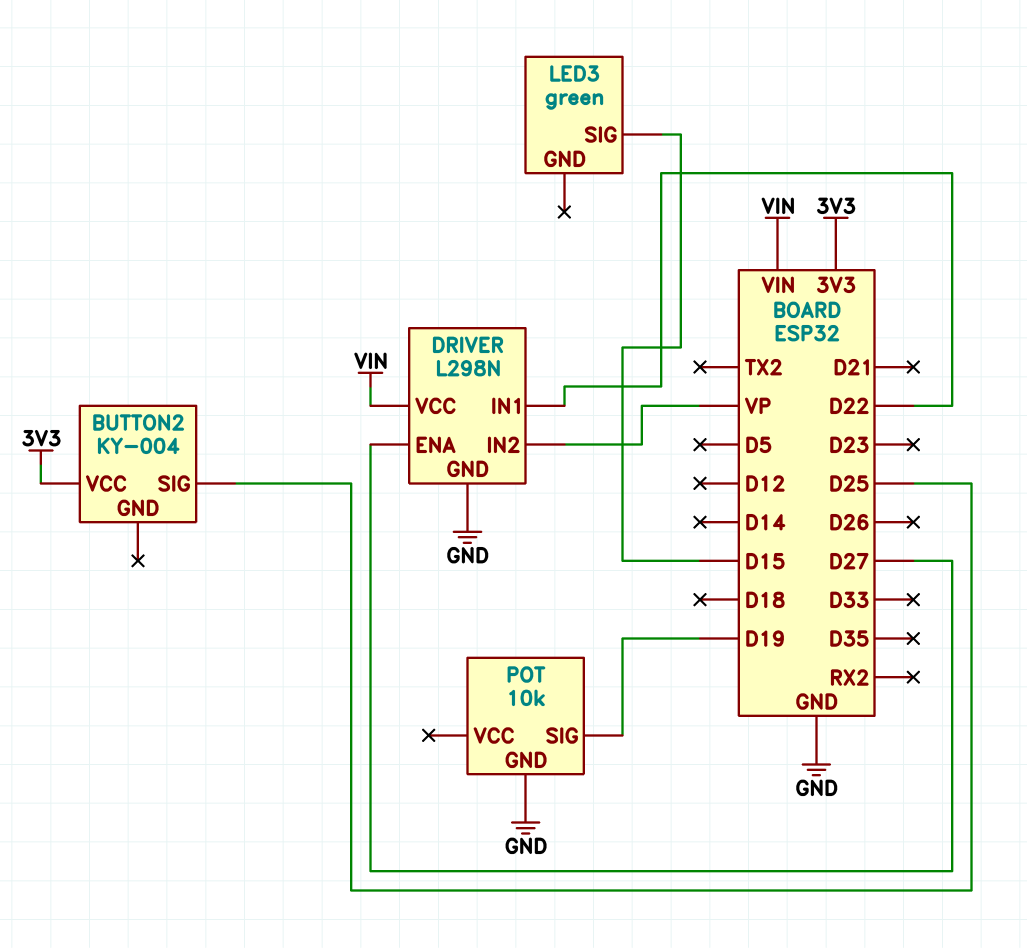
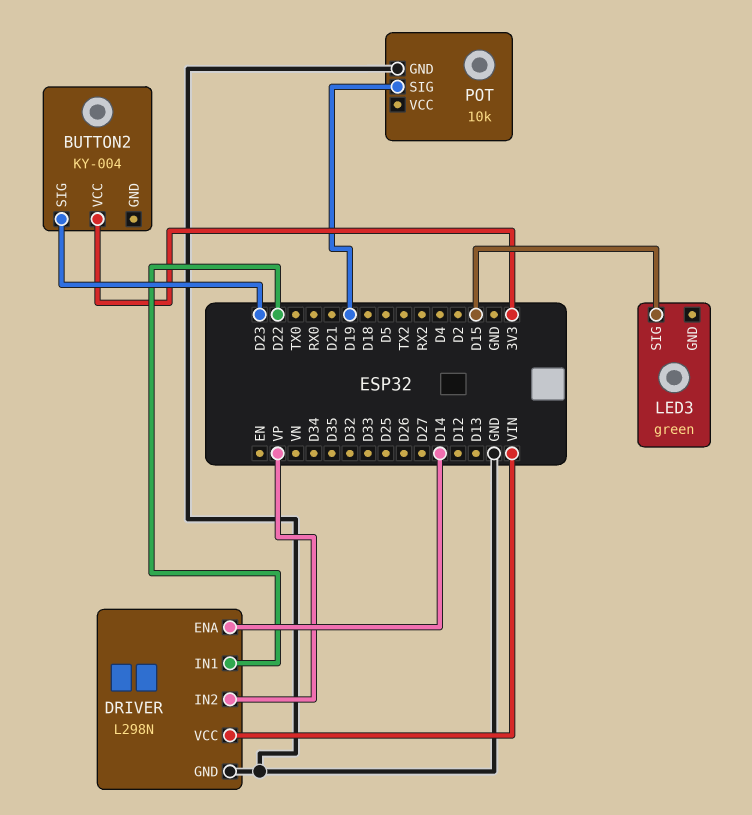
BUTTON2 pin SIG: D25 -> D23
DRIVER pin ENA: D27 -> D14

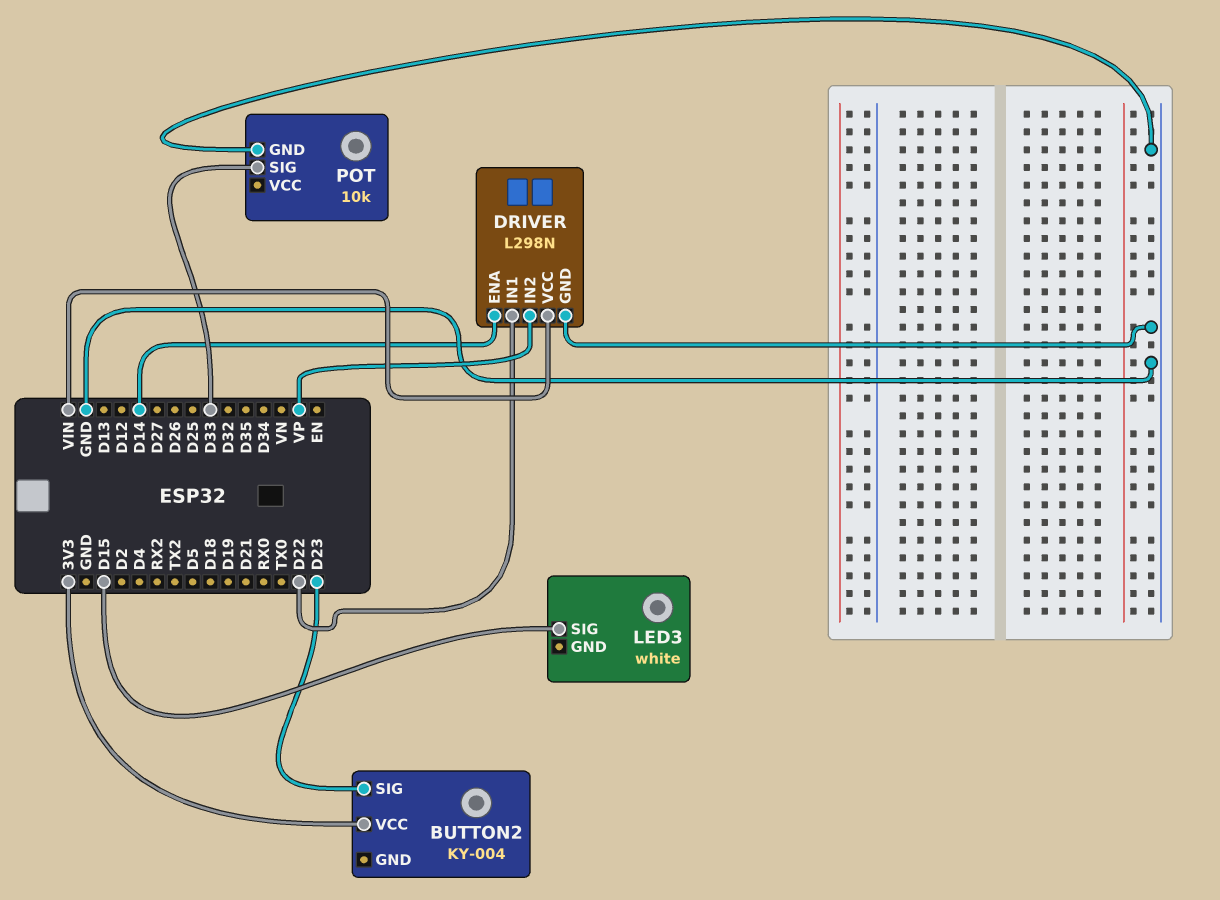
LED3: green -> white
POT pin SIG: D19 -> D33

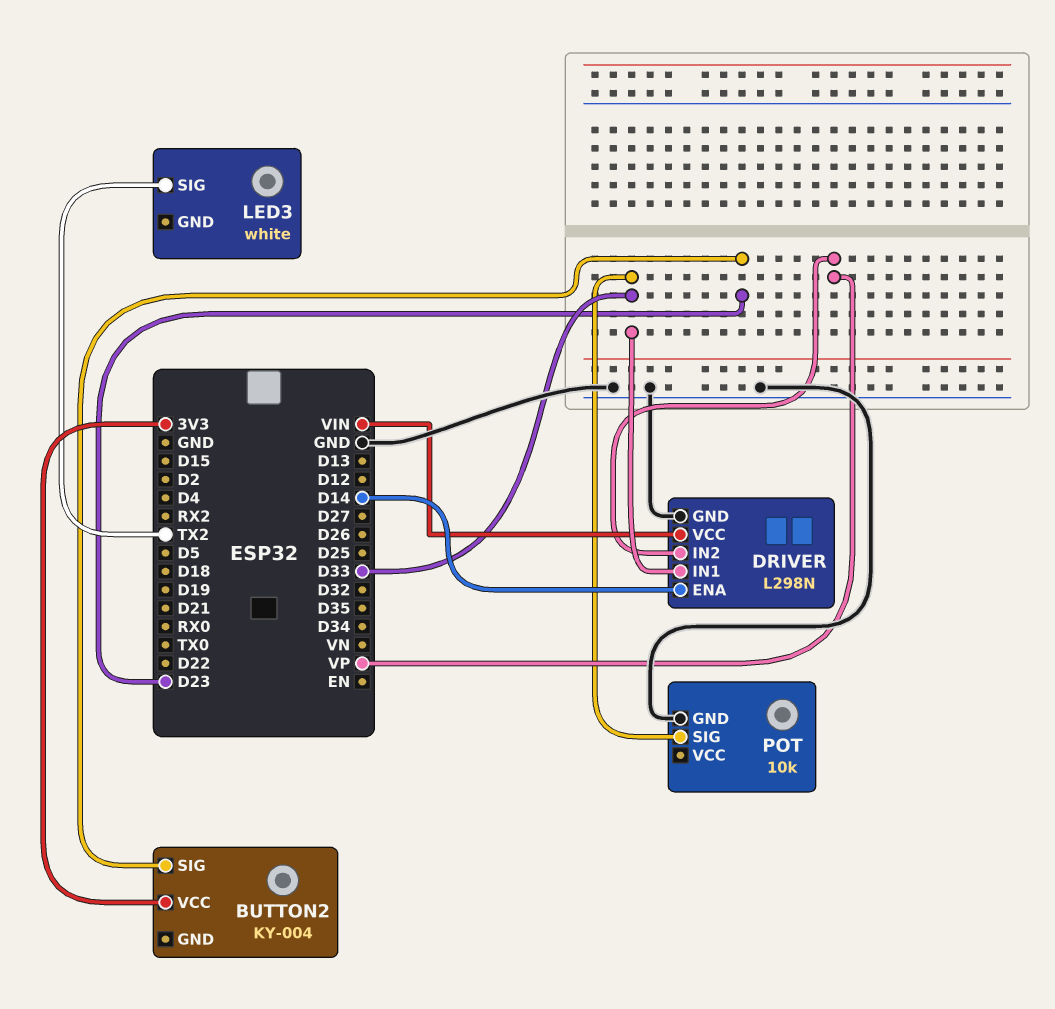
DRIVER pin IN1: D22 -> D33
LED3 pin SIG: D15 -> TX2

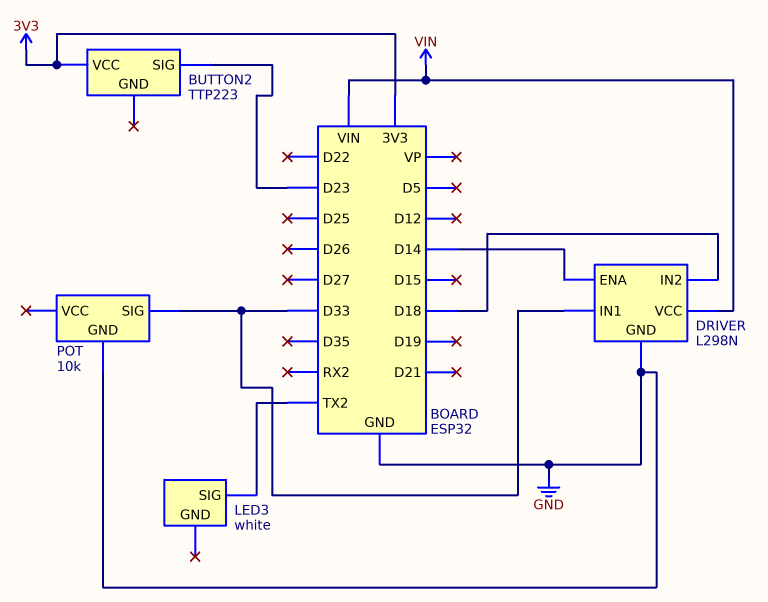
BUTTON2: KY-004 -> TTP223
DRIVER pin IN2: VP -> D18

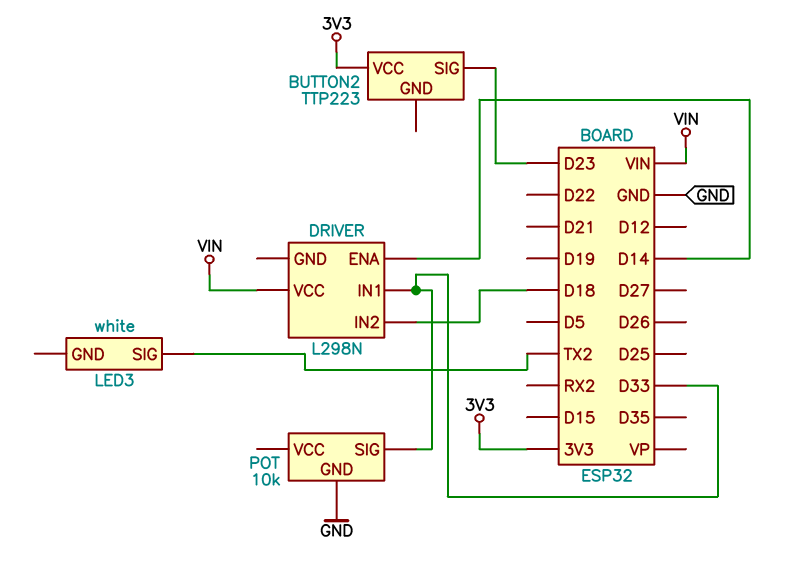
DRIVER pin GND: GND -> none

